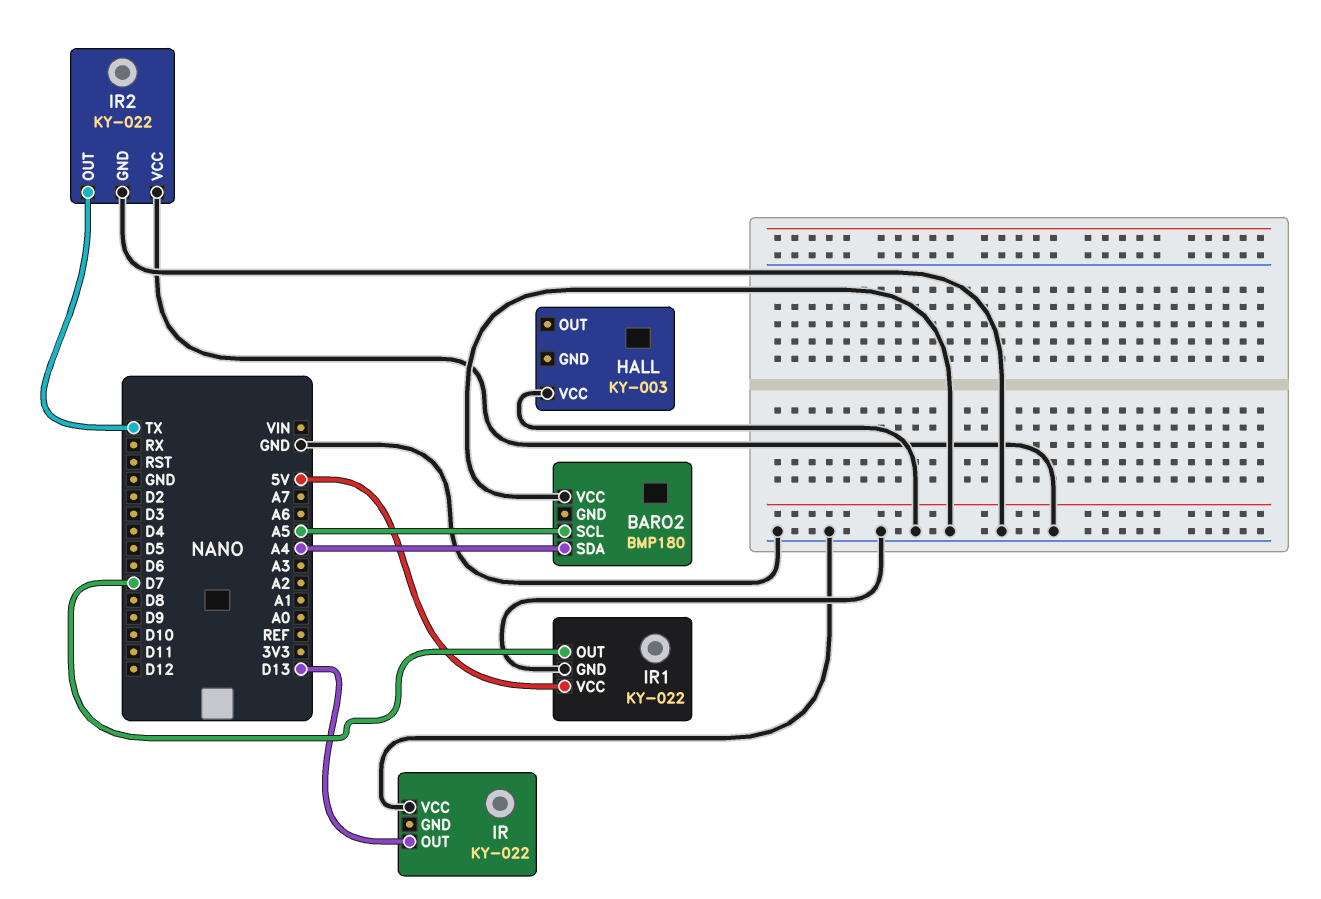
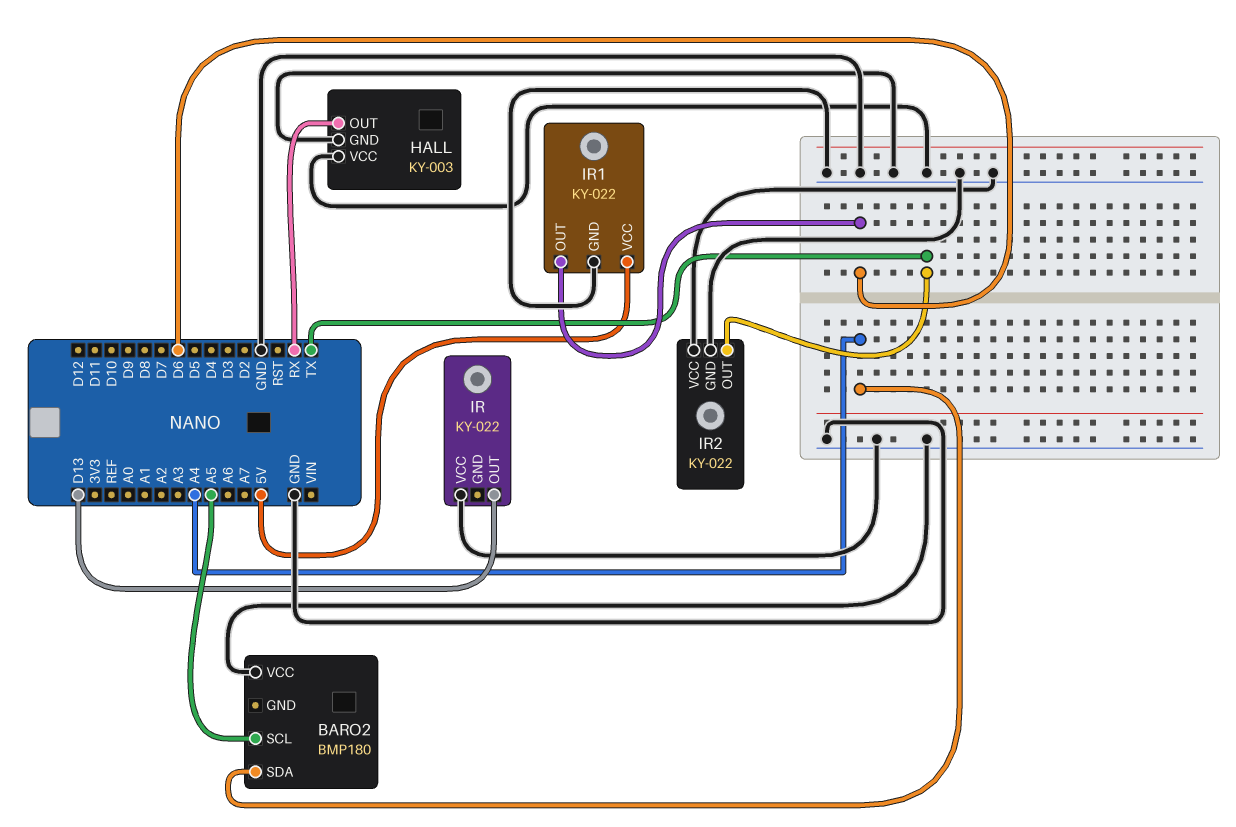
HALL pin GND: none -> GND
HALL pin OUT: none -> RX
IR1 pin OUT: D7 -> D6

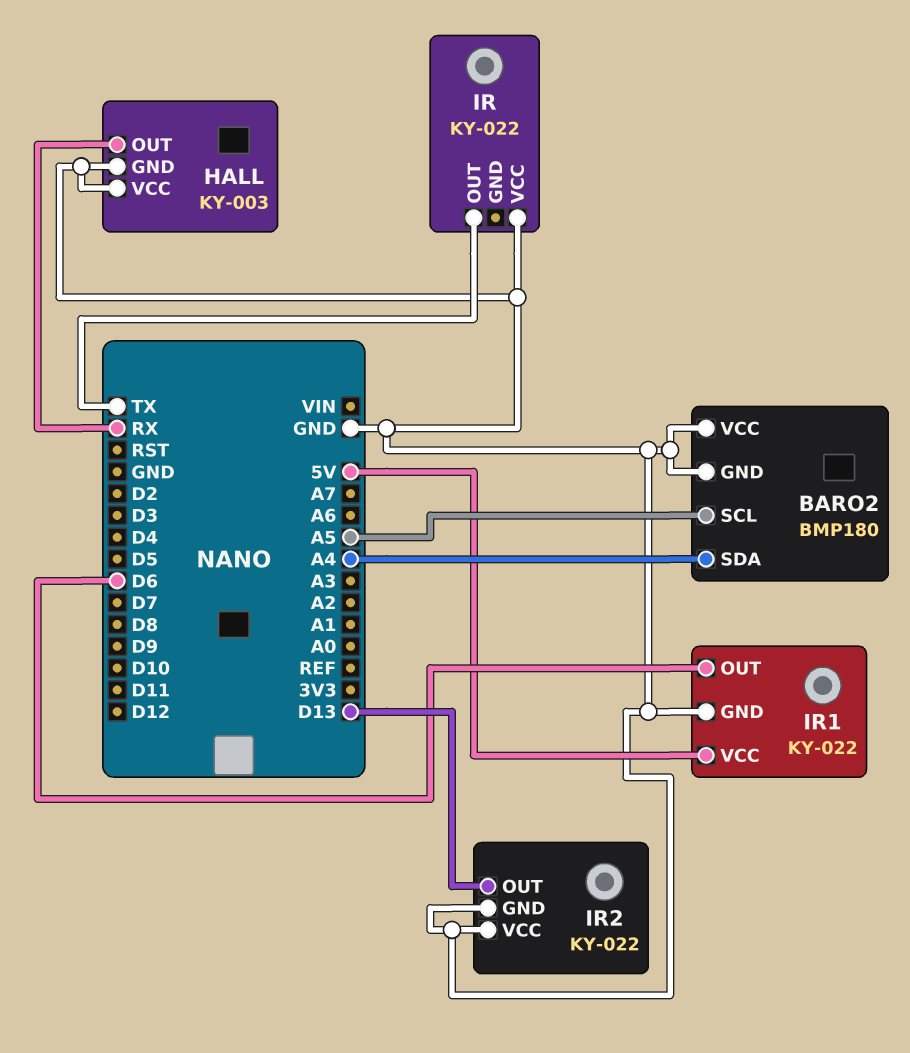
BARO2 pin GND: none -> GND
IR pin OUT: D13 -> TX
IR2 pin OUT: TX -> D13

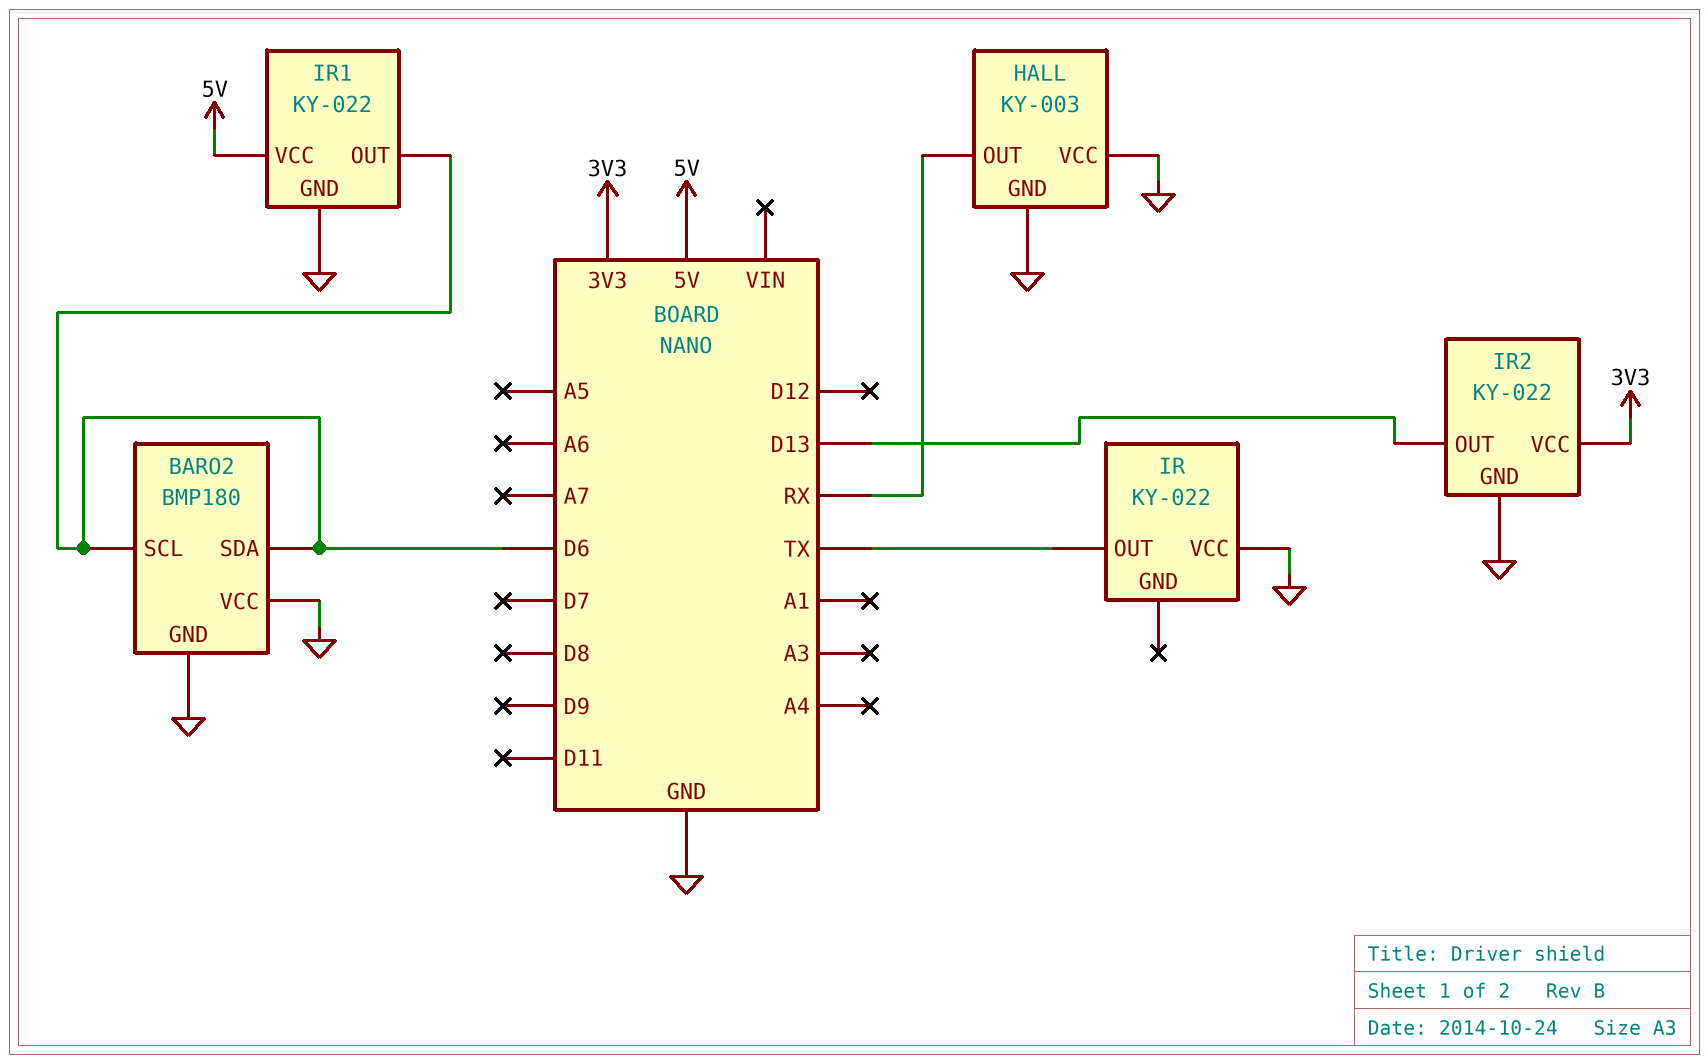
BARO2 pin SCL: A5 -> D6
BARO2 pin SDA: A4 -> D6
IR2 pin VCC: GND -> 3V3

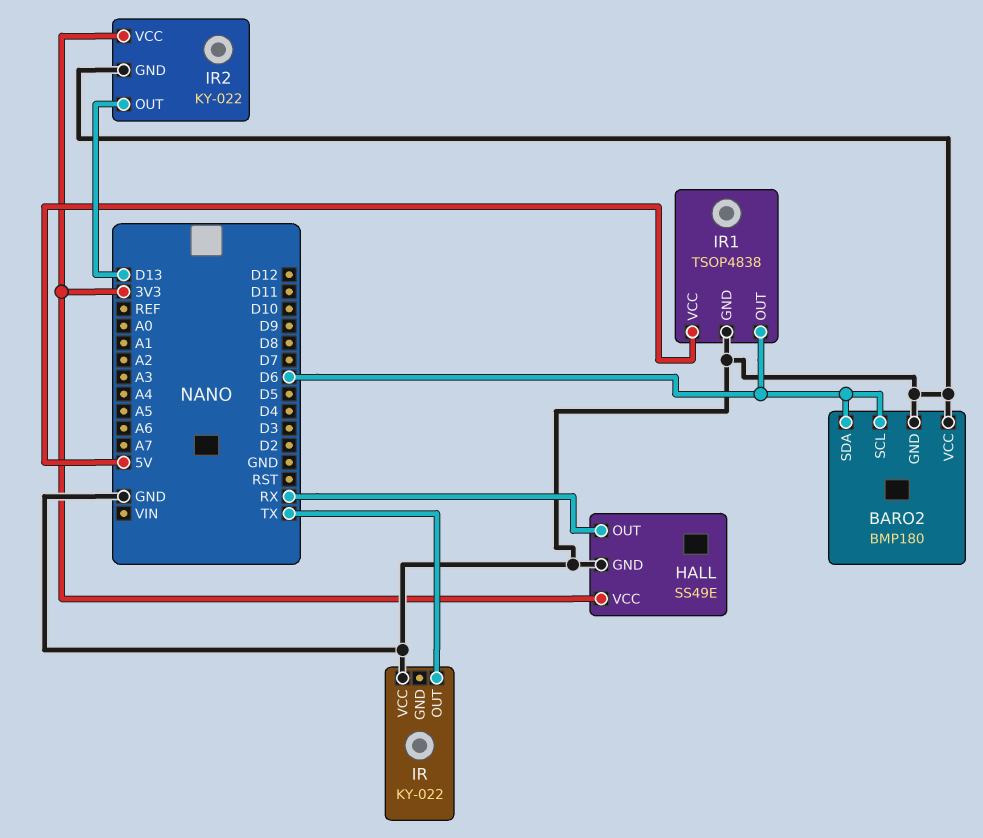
HALL: KY-003 -> SS49E
HALL pin VCC: GND -> 3V3
IR1: KY-022 -> TSOP4838

